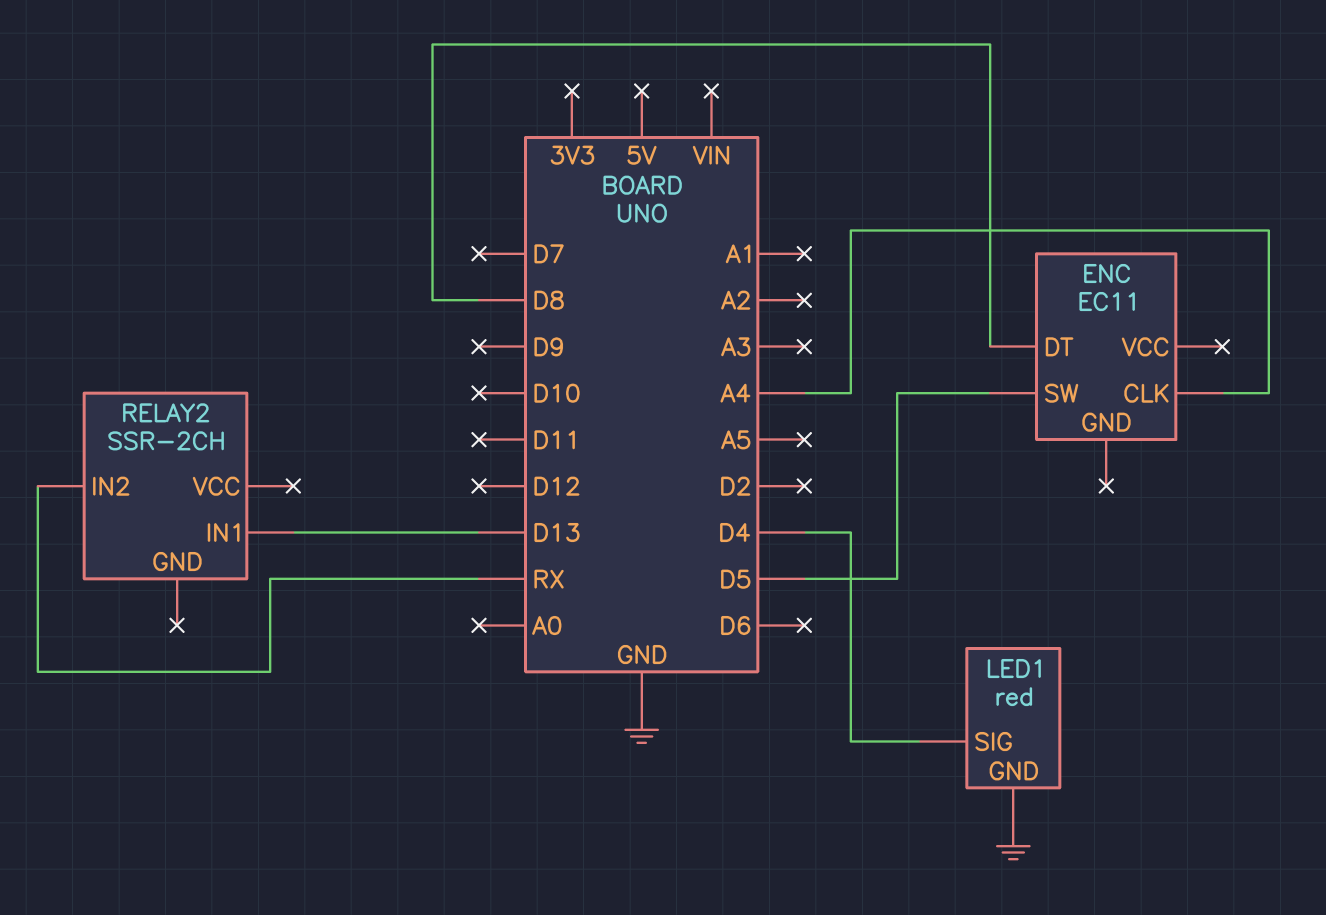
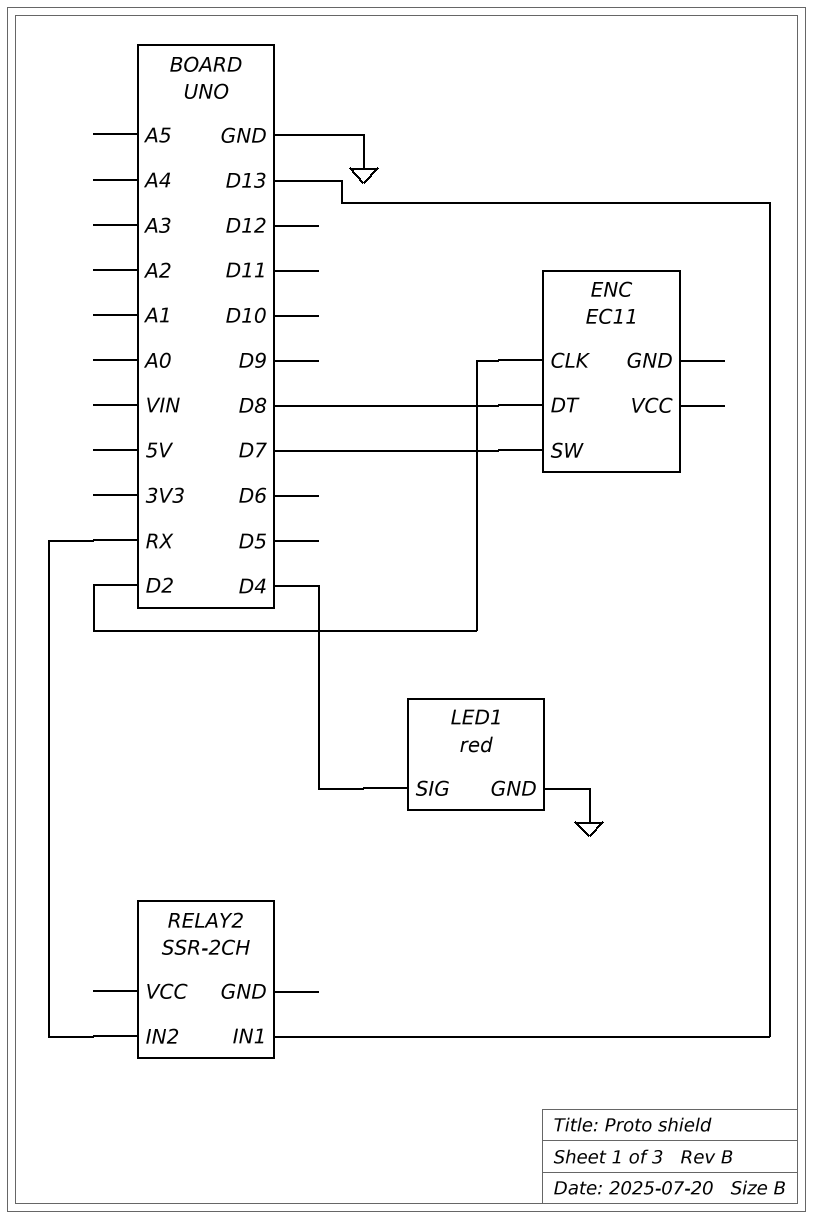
ENC pin CLK: A4 -> D2
ENC pin SW: D5 -> D7

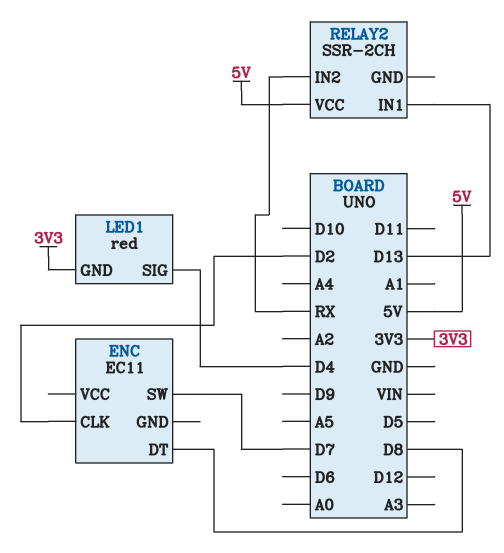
LED1 pin GND: GND -> 3V3
RELAY2 pin VCC: none -> 5V

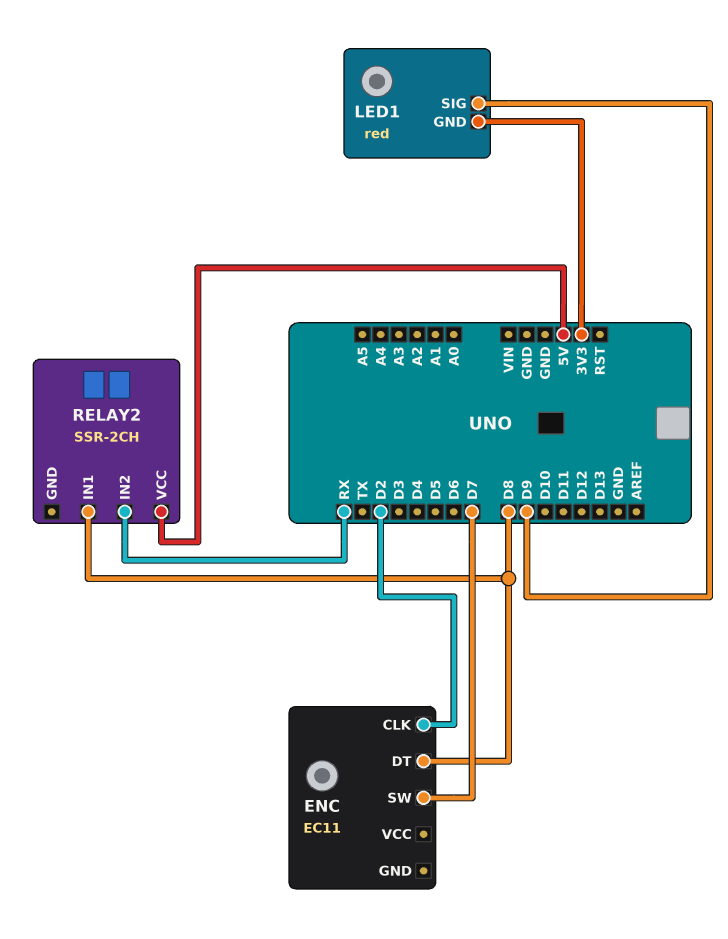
LED1 pin SIG: D4 -> D9
RELAY2 pin IN1: D13 -> D8

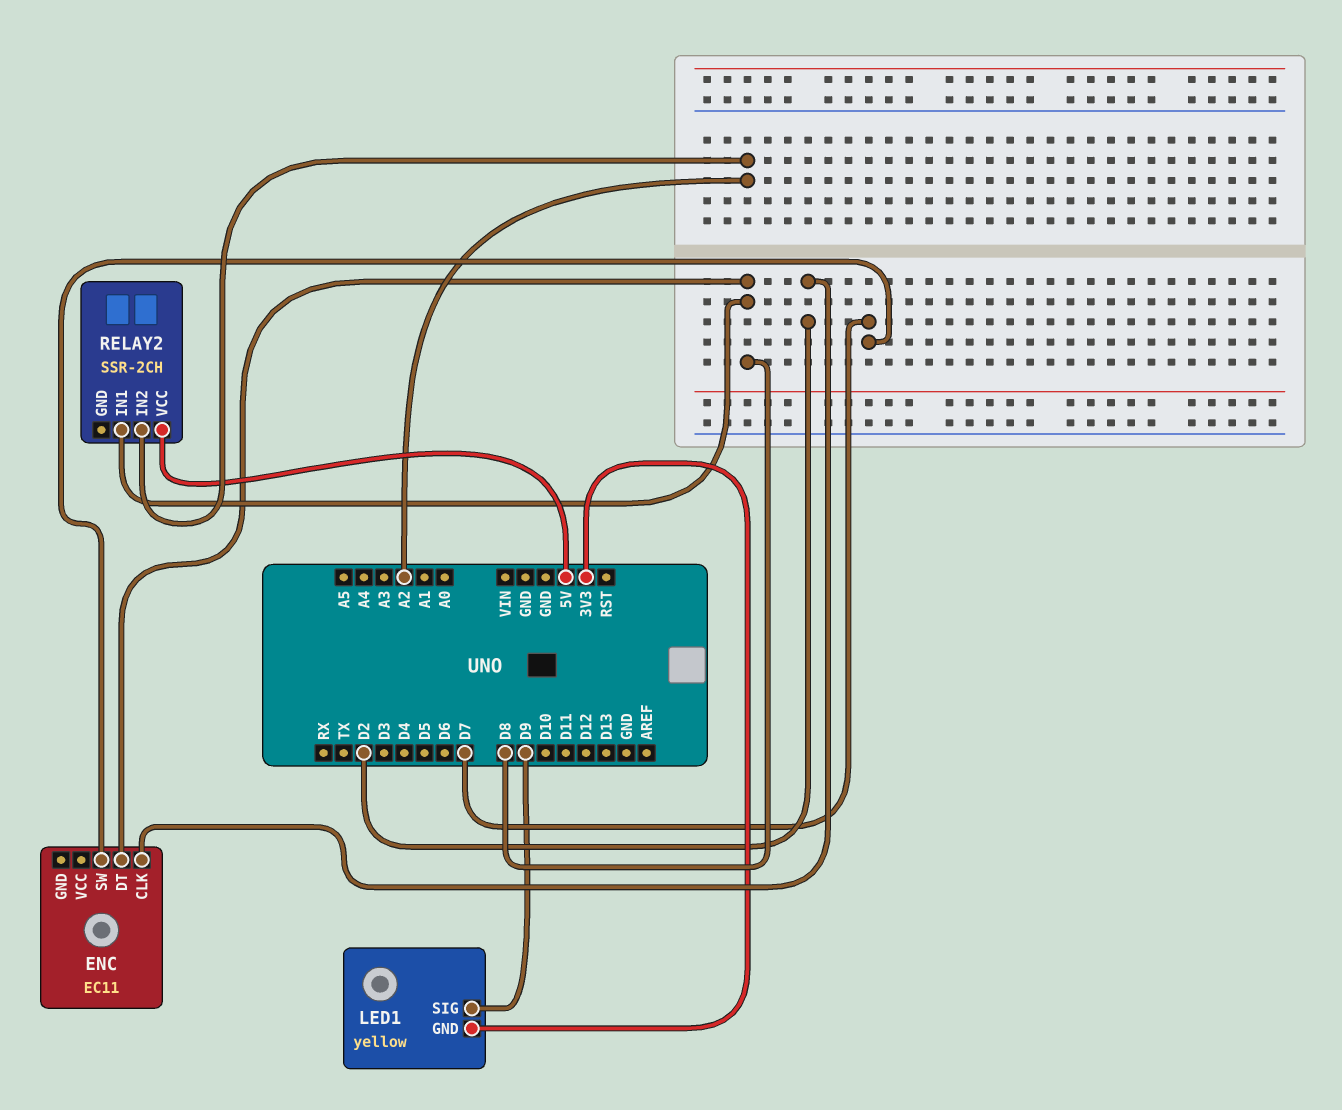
LED1: red -> yellow
RELAY2 pin IN2: RX -> A2

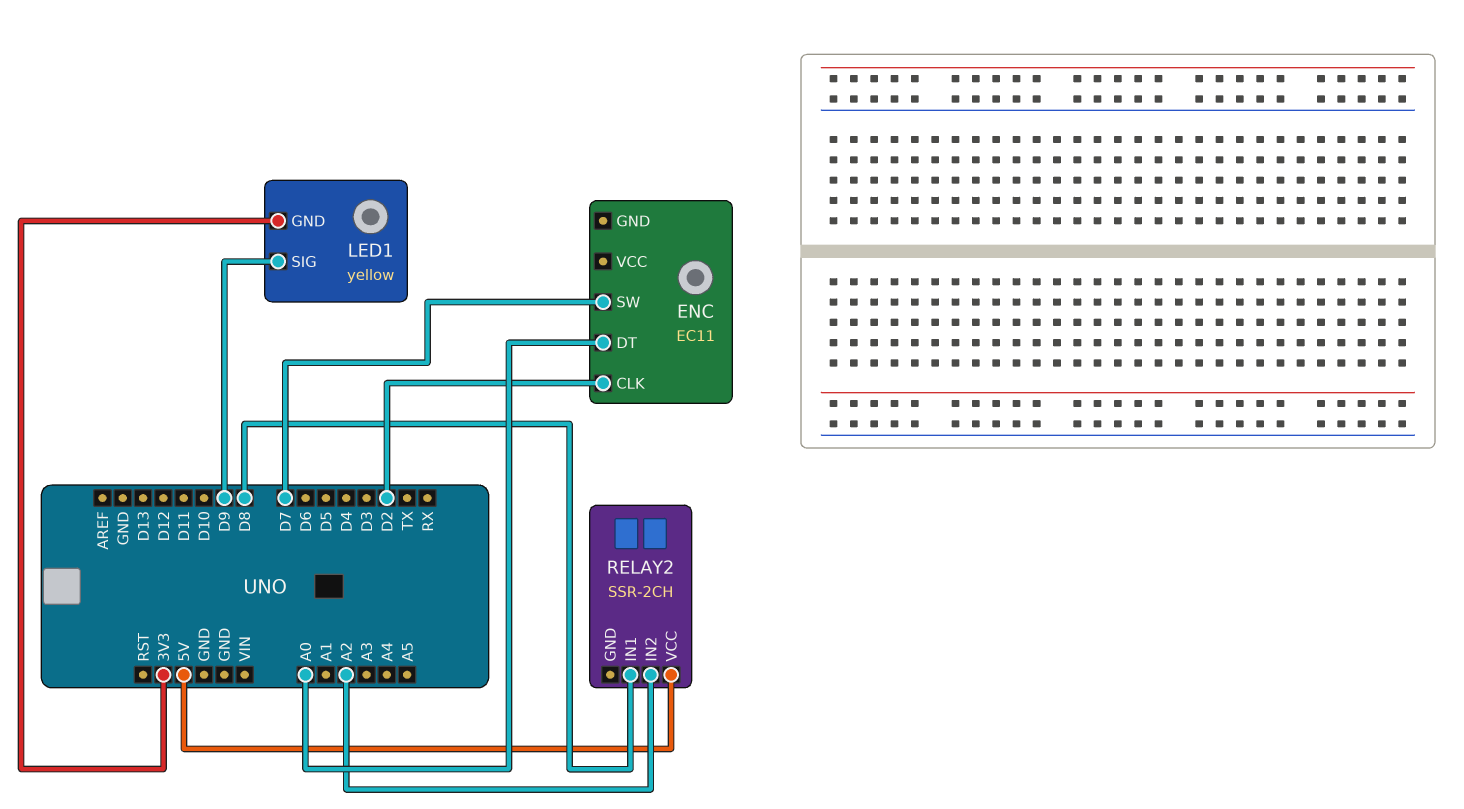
ENC pin DT: D8 -> A0

